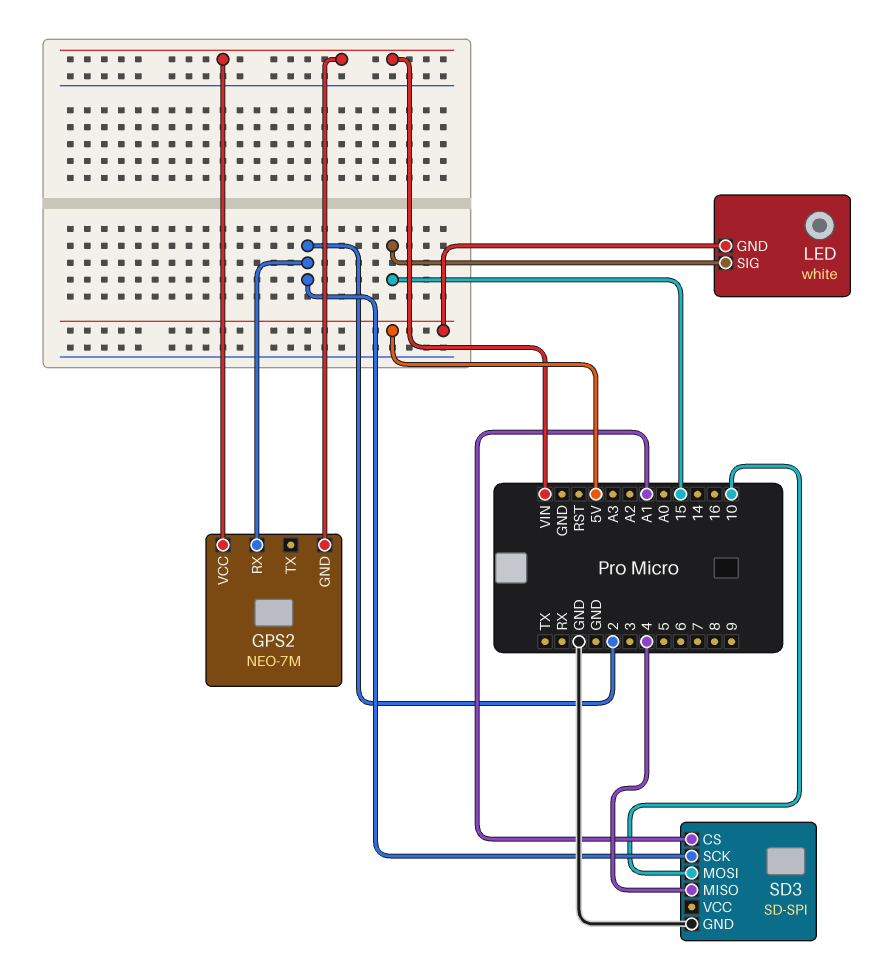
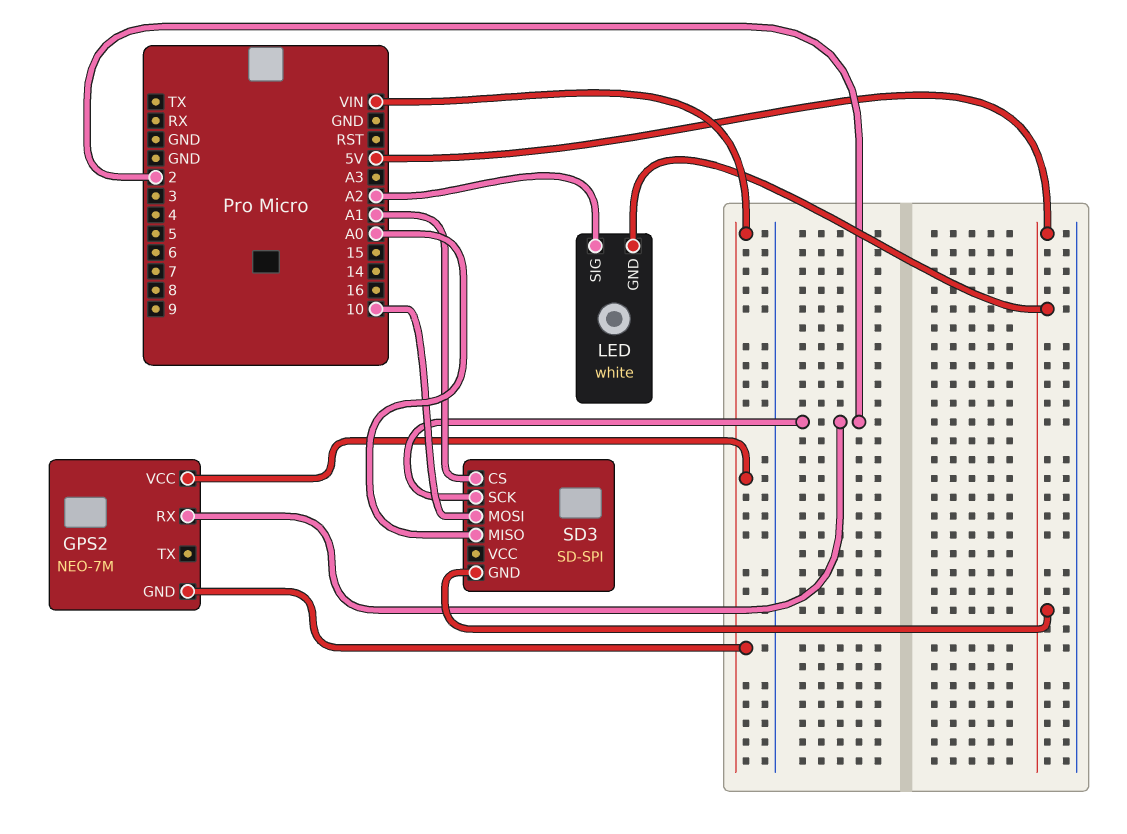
LED pin SIG: 15 -> A2
SD3 pin GND: GND -> 5V
SD3 pin MISO: 4 -> A0

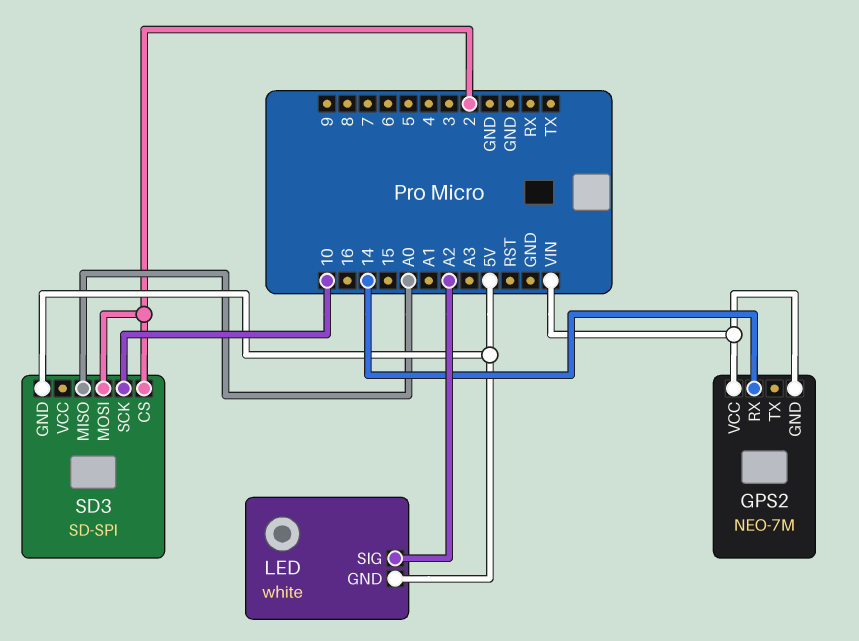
GPS2 pin RX: 2 -> 14
SD3 pin CS: A1 -> 2
SD3 pin MOSI: 10 -> 2
SD3 pin SCK: 2 -> 10

